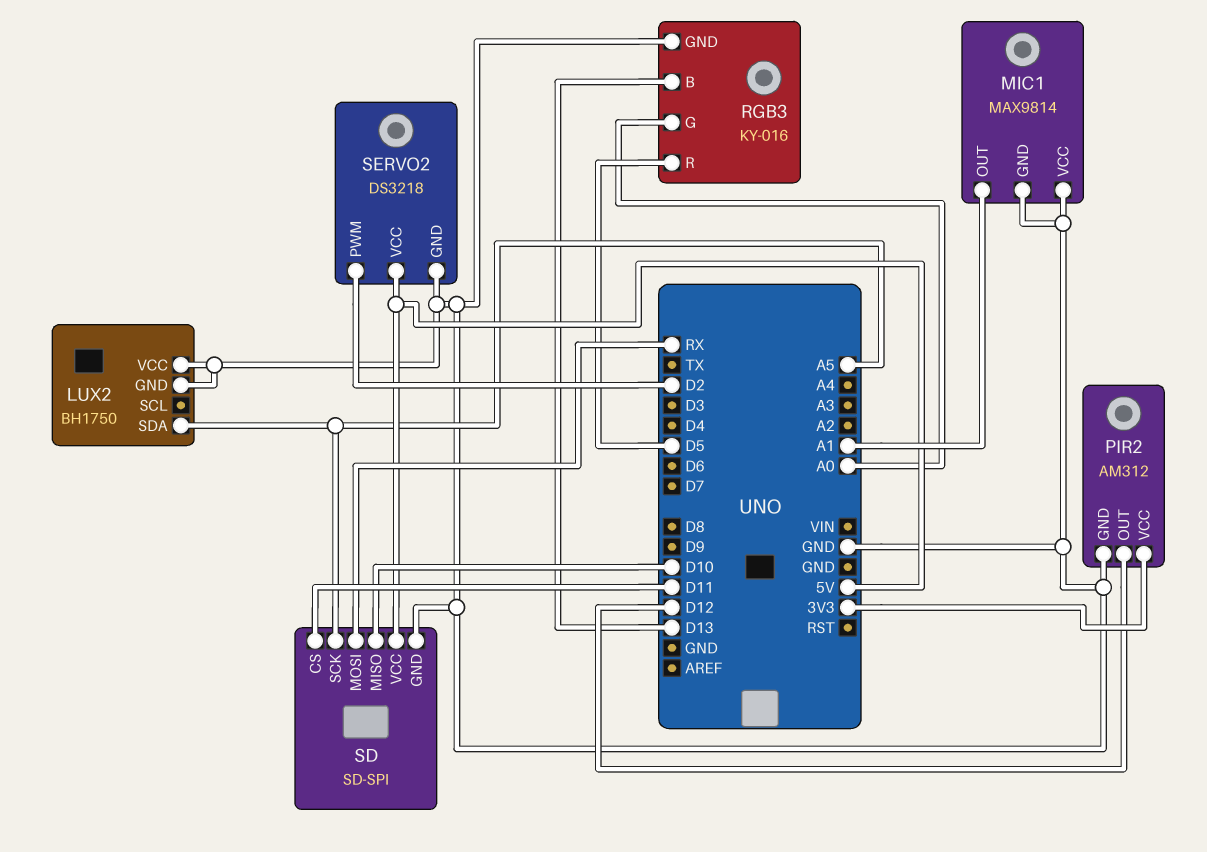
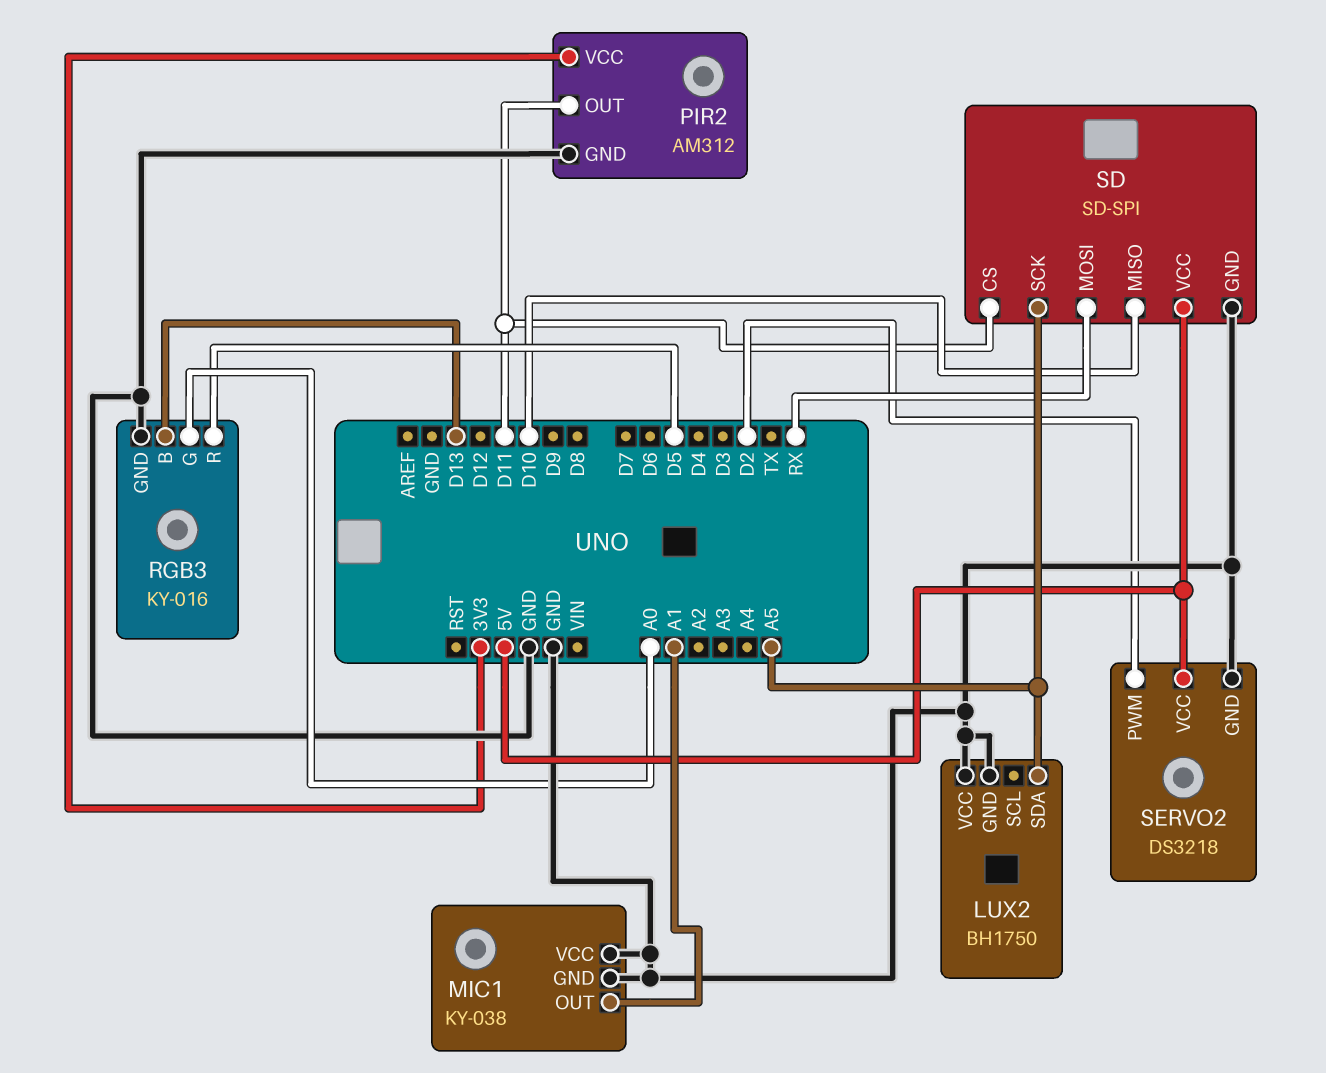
MIC1: MAX9814 -> KY-038
PIR2 pin OUT: D12 -> D11

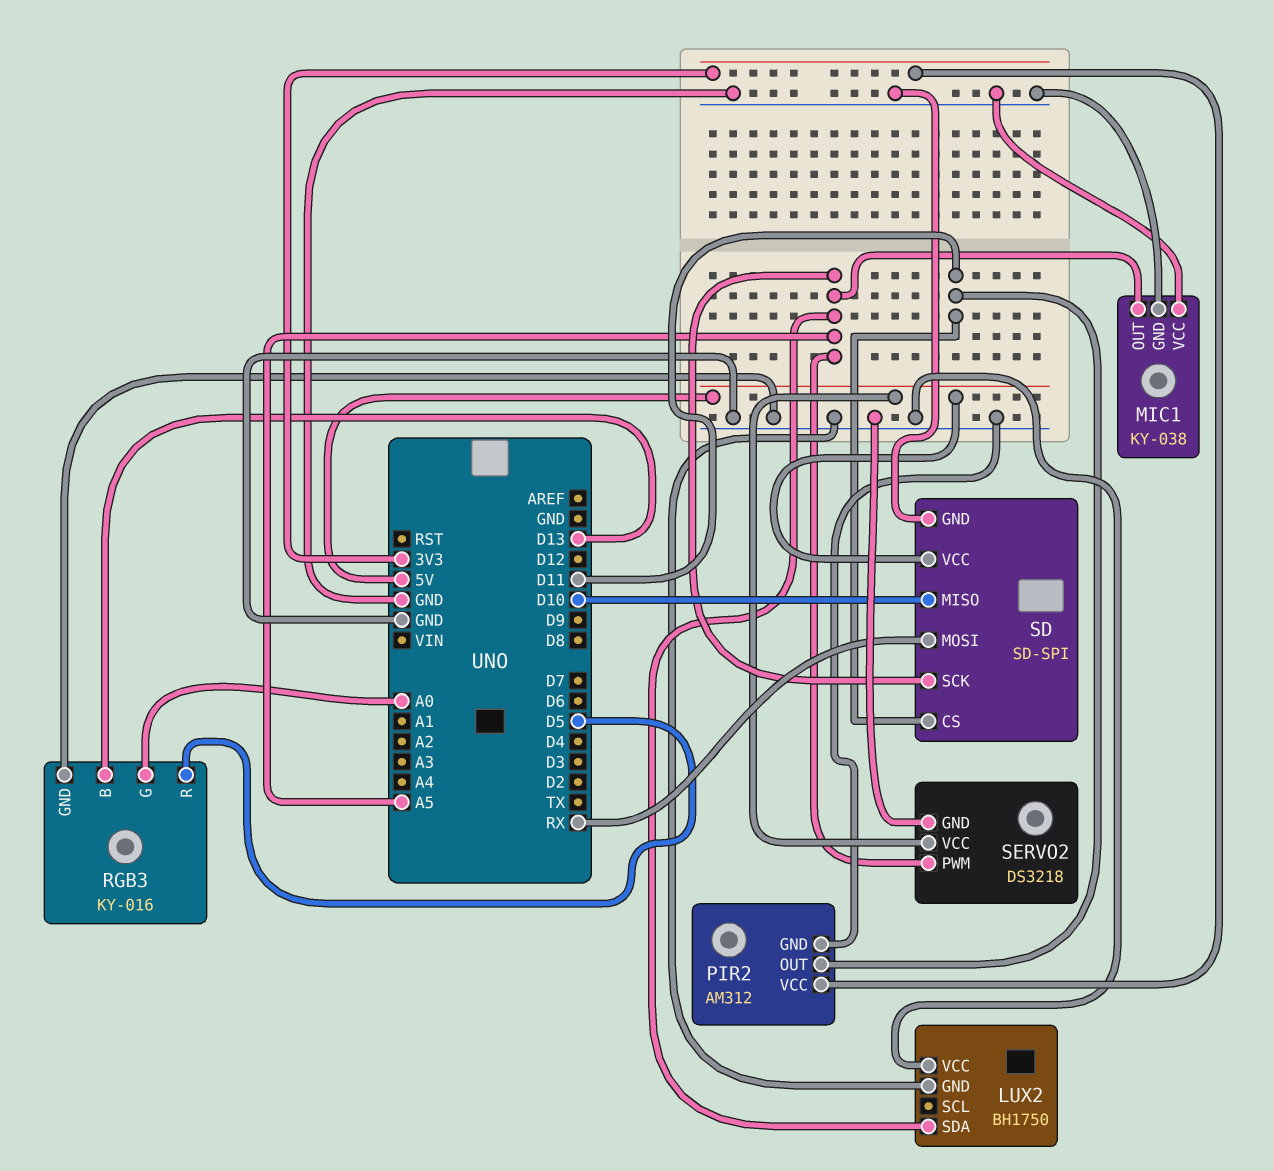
MIC1 pin OUT: A1 -> A5
SERVO2 pin PWM: D2 -> A5

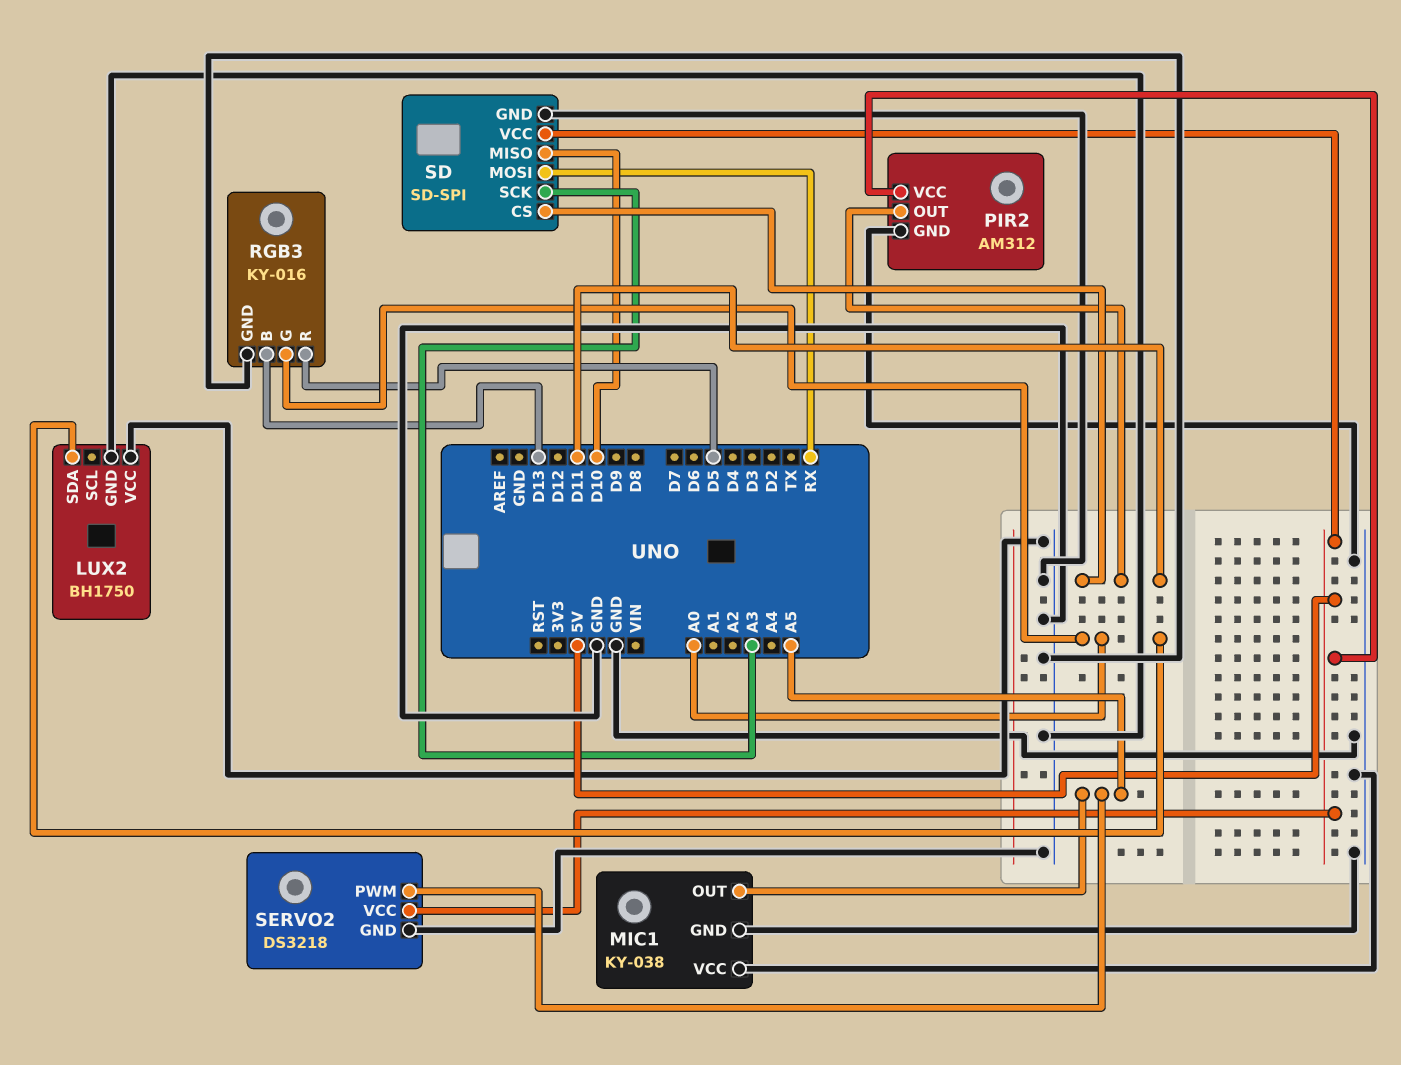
LUX2 pin SDA: A5 -> A0
PIR2 pin VCC: 3V3 -> 5V
SD pin SCK: A5 -> A3

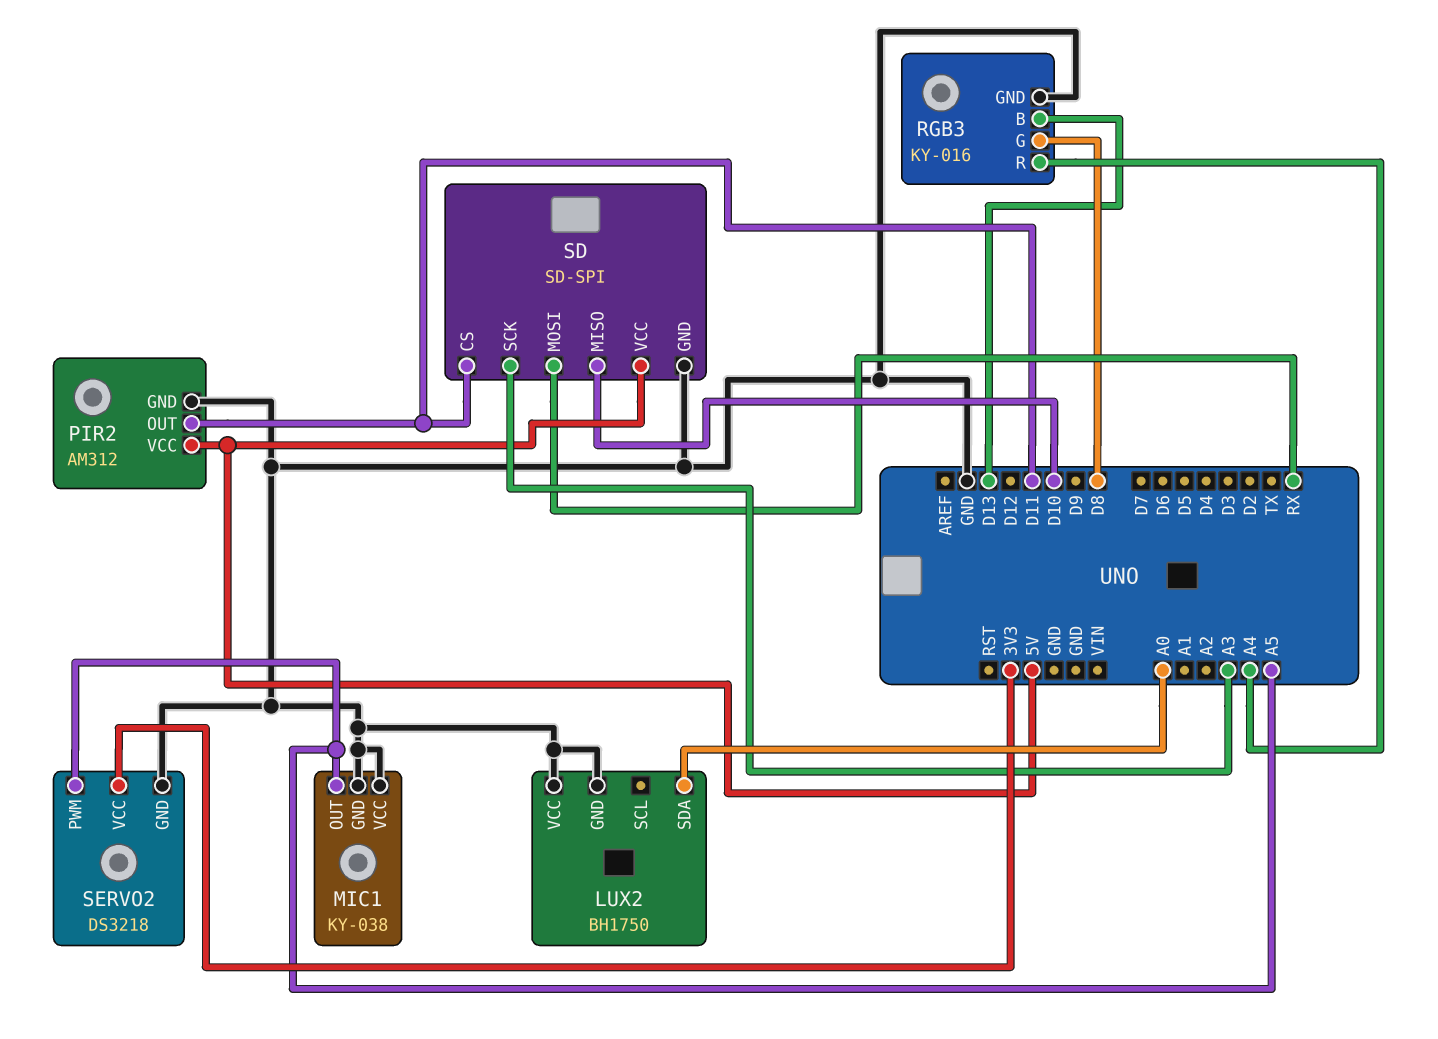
RGB3 pin G: A0 -> D8
RGB3 pin R: D5 -> A4
SERVO2 pin VCC: 5V -> 3V3

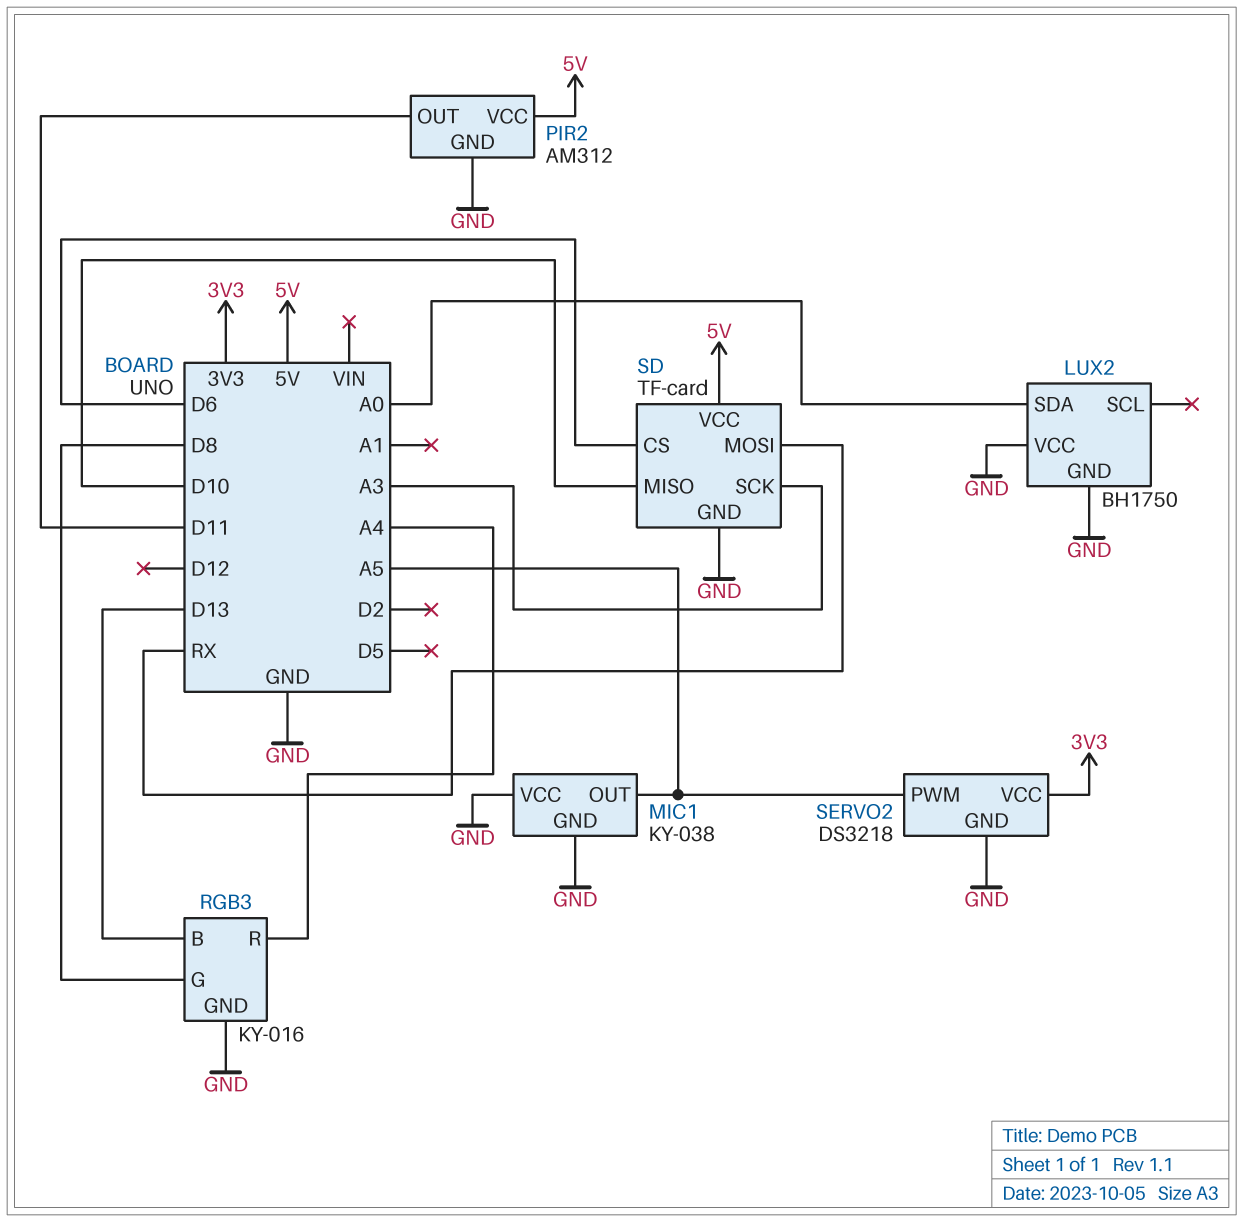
SD: SD-SPI -> TF-card
SD pin CS: D11 -> D6

